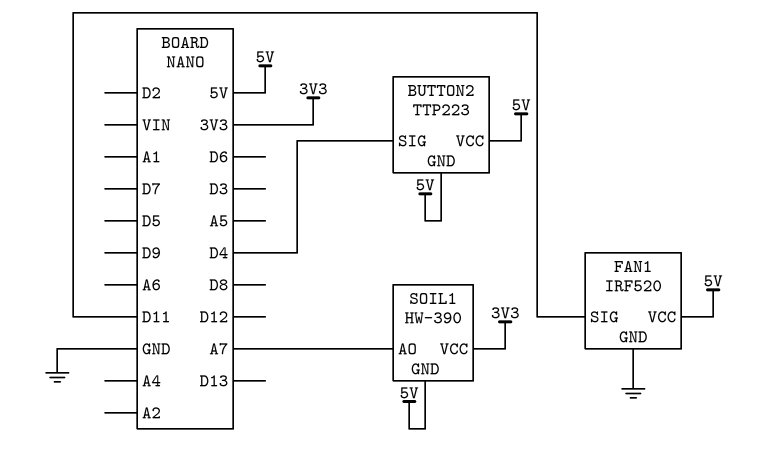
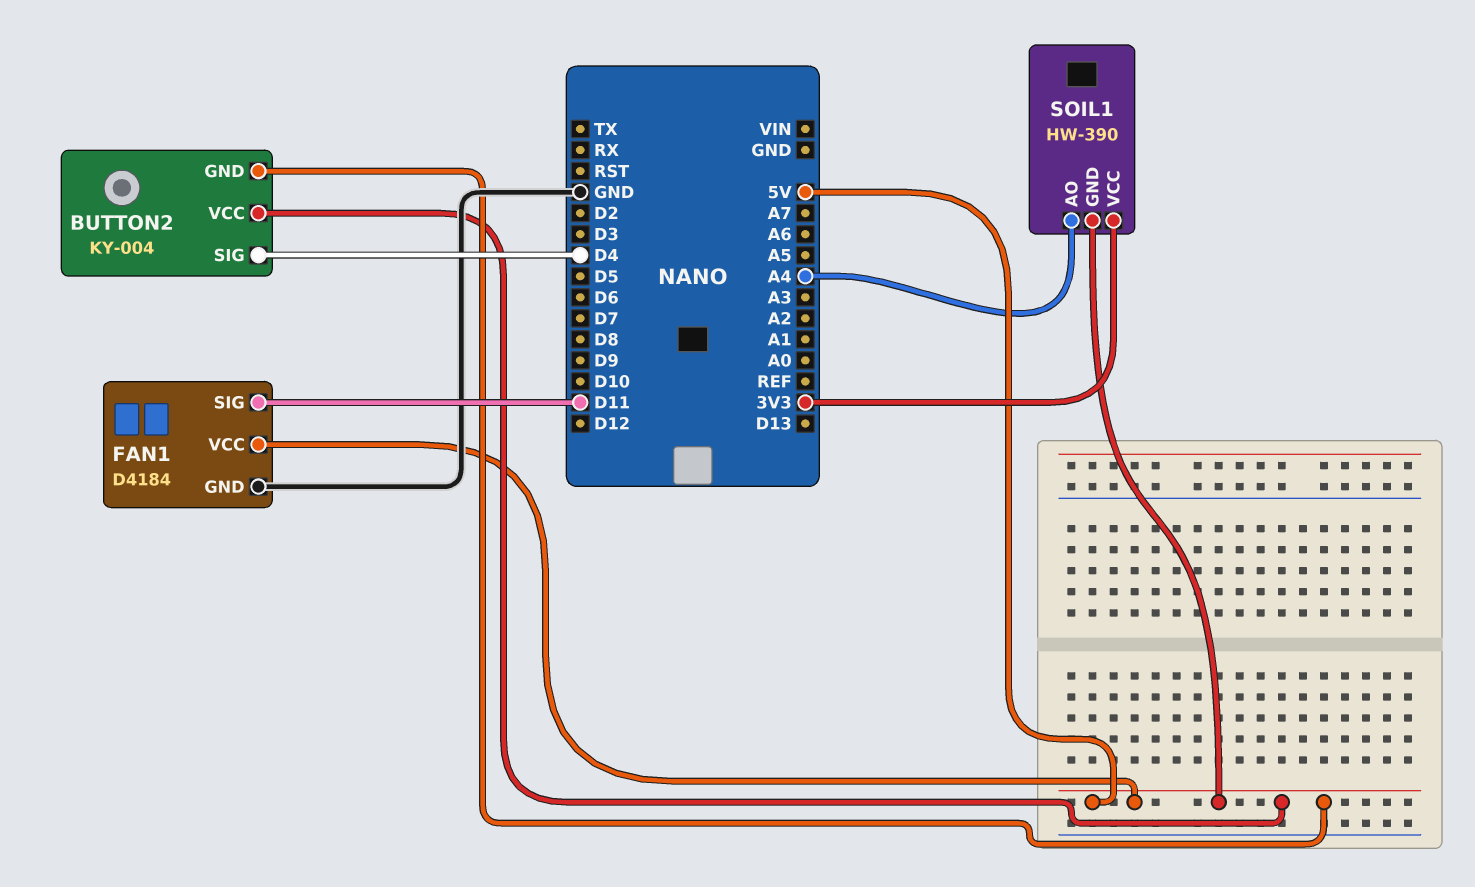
BUTTON2: TTP223 -> KY-004
FAN1: IRF520 -> D4184
SOIL1 pin AO: A7 -> A4

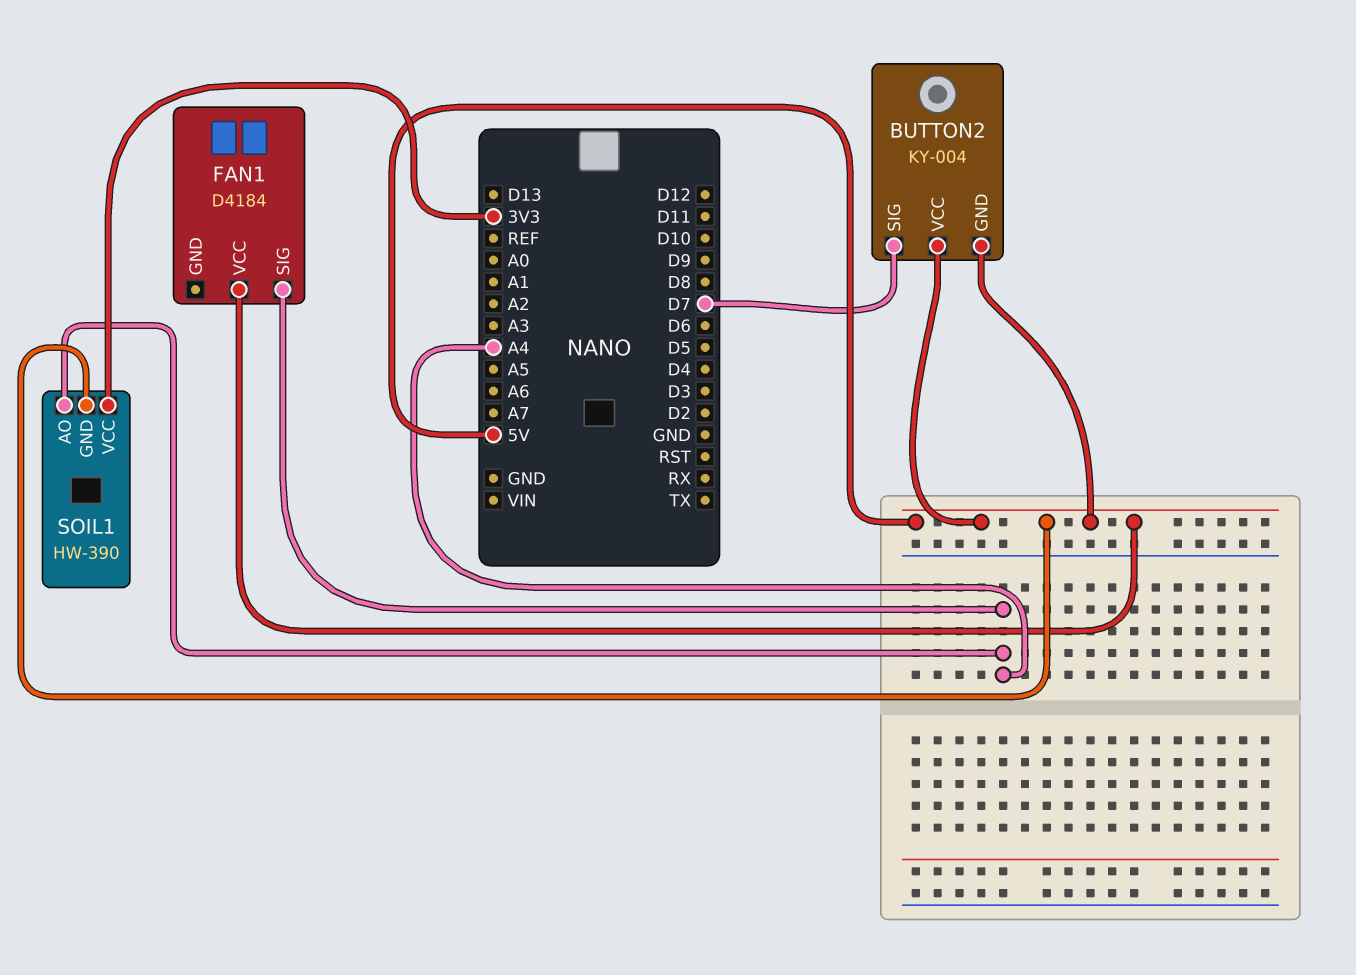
BUTTON2 pin SIG: D4 -> D7
FAN1 pin GND: GND -> none
FAN1 pin SIG: D11 -> A4

